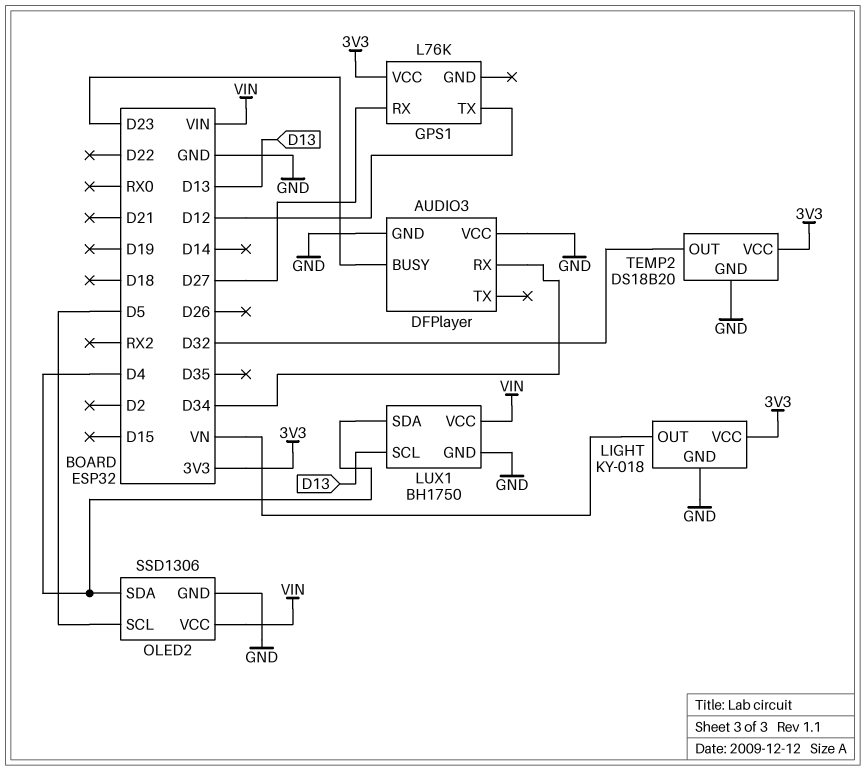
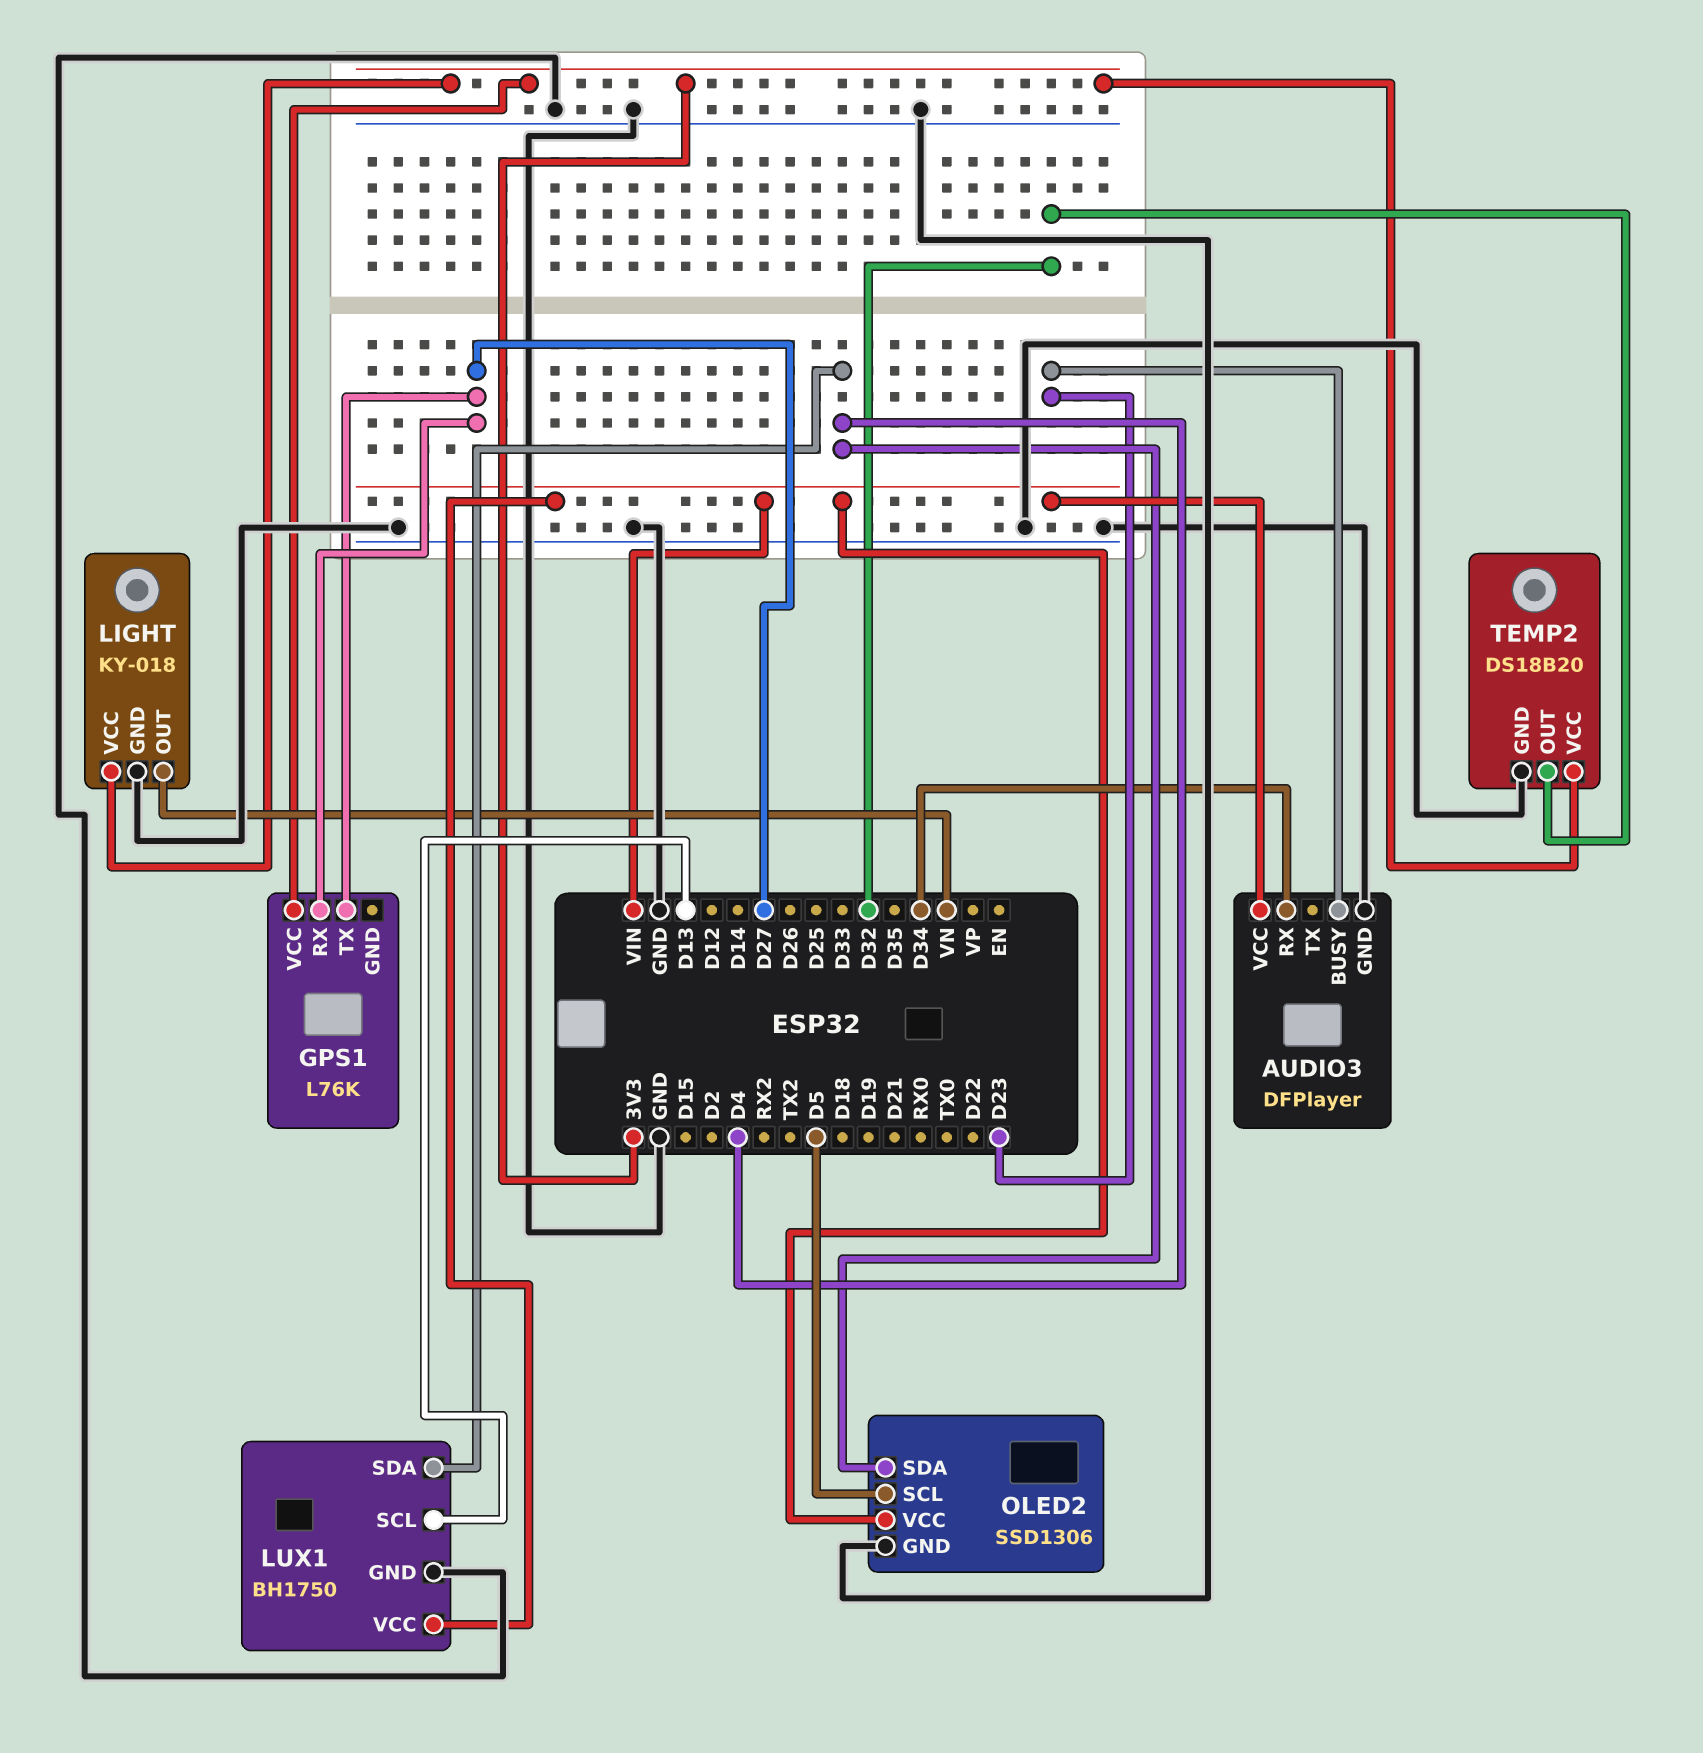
AUDIO3 pin VCC: GND -> VIN
GPS1 pin TX: D12 -> D27

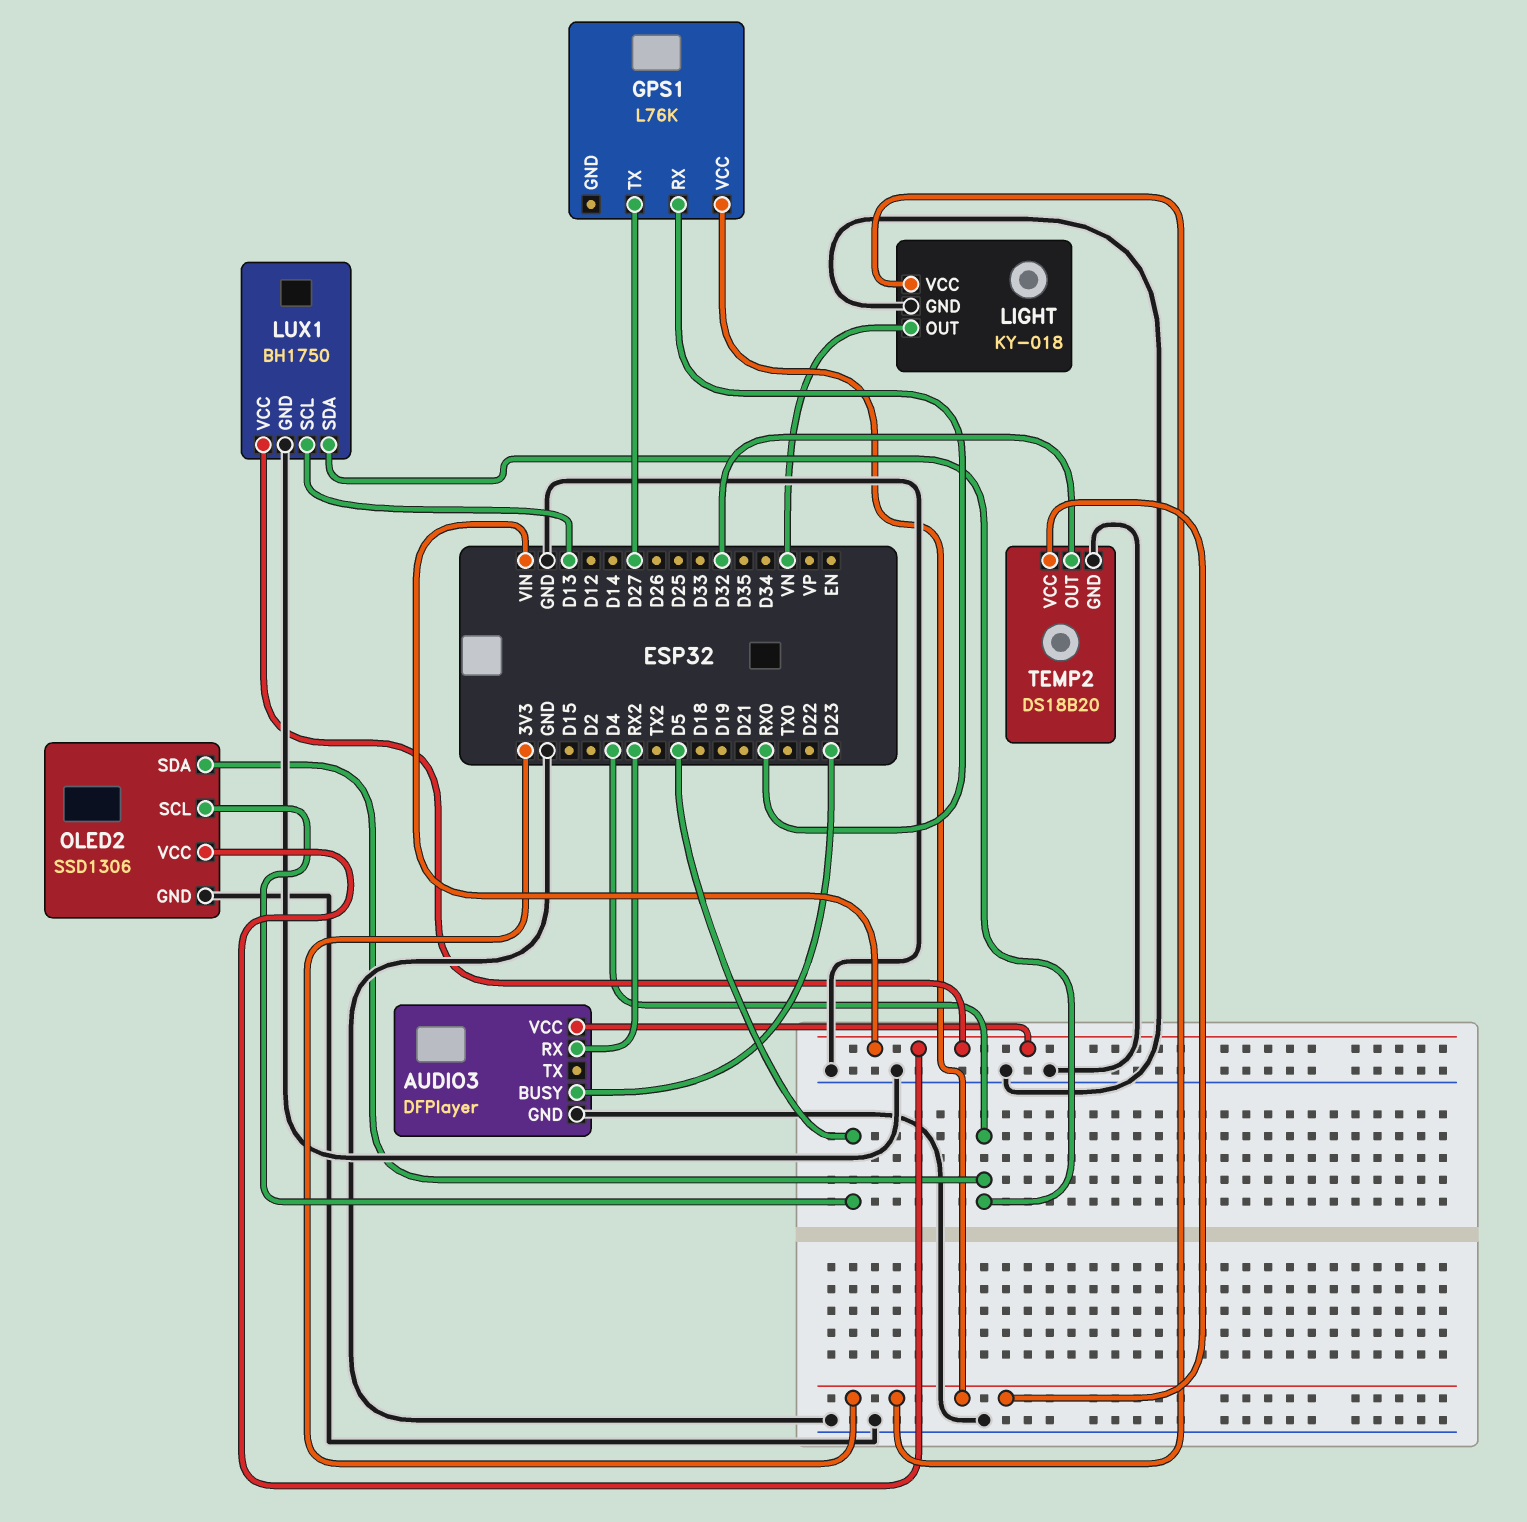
AUDIO3 pin RX: D34 -> RX2
GPS1 pin RX: D27 -> RX0

